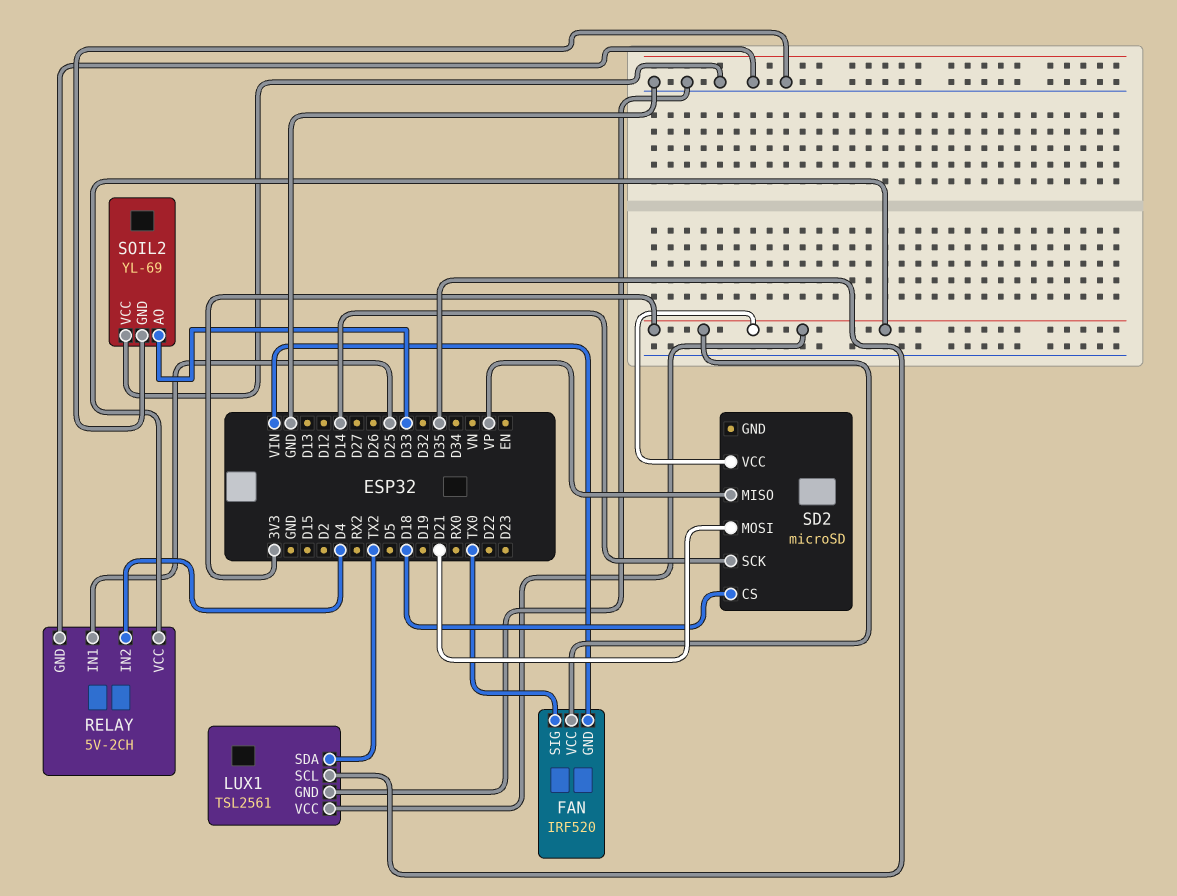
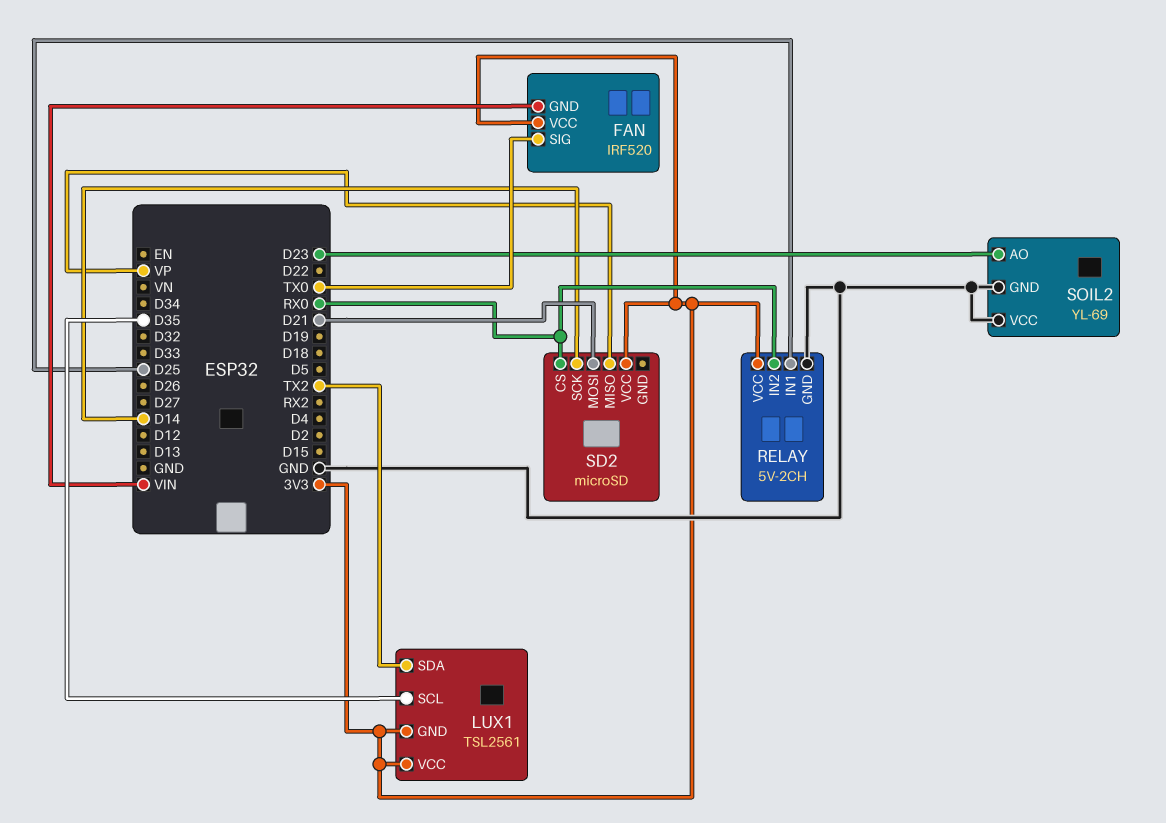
LUX1 pin GND: GND -> 3V3
RELAY pin IN2: D4 -> RX0
SD2 pin CS: D18 -> RX0
SOIL2 pin AO: D33 -> D23

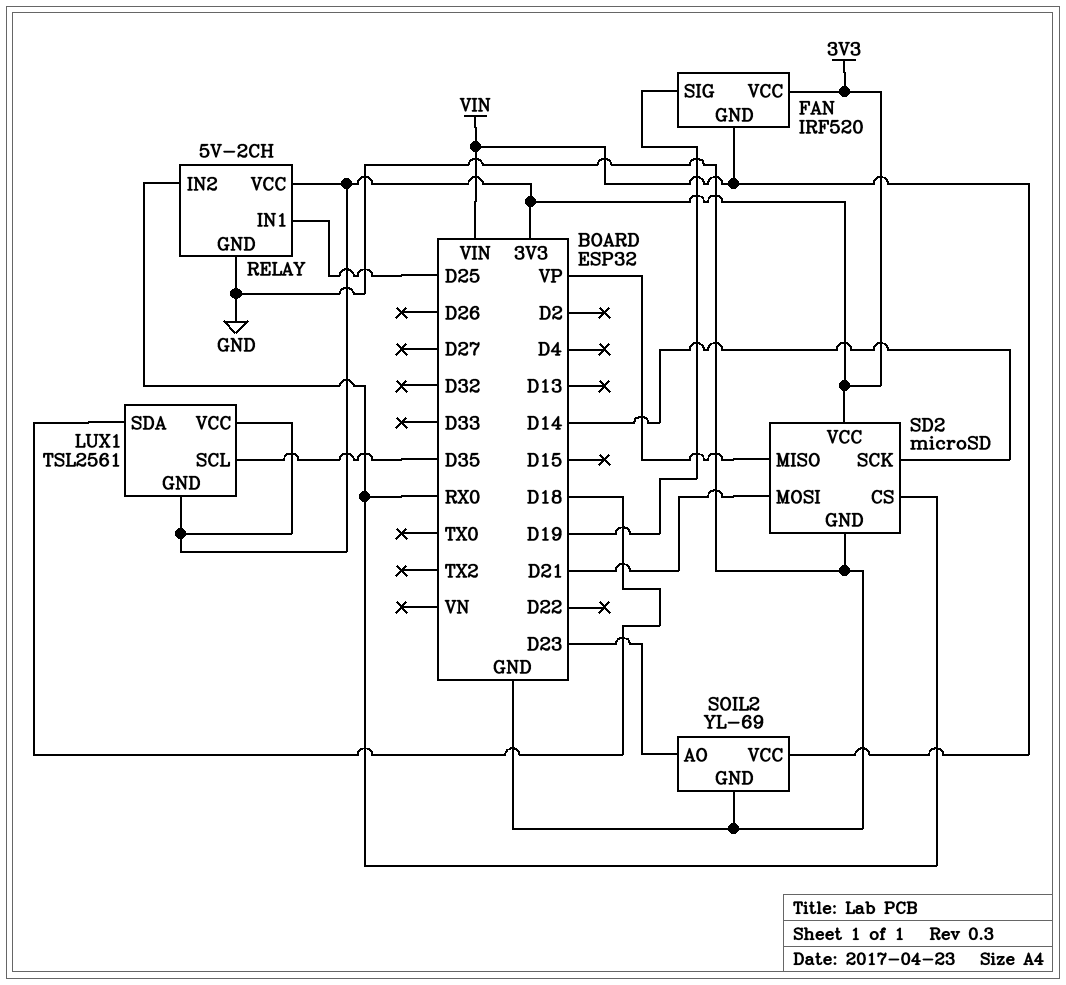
FAN pin SIG: TX0 -> D19
LUX1 pin SDA: TX2 -> D18
SD2 pin GND: none -> GND
SOIL2 pin VCC: GND -> VIN

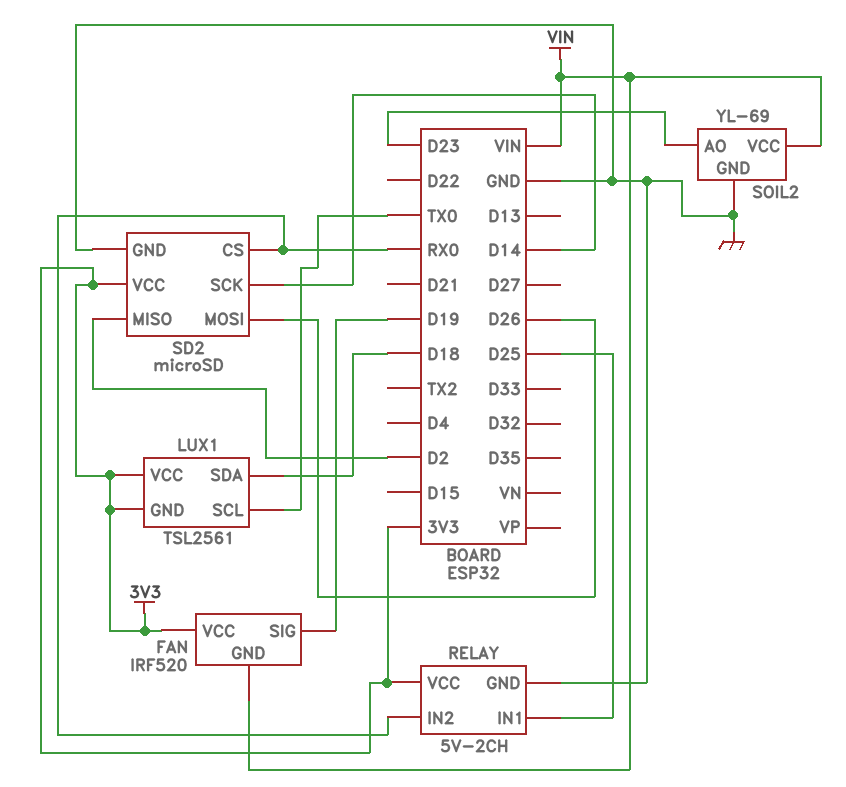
LUX1 pin SCL: D35 -> TX0
SD2 pin MISO: VP -> D2
SD2 pin MOSI: D21 -> D26

